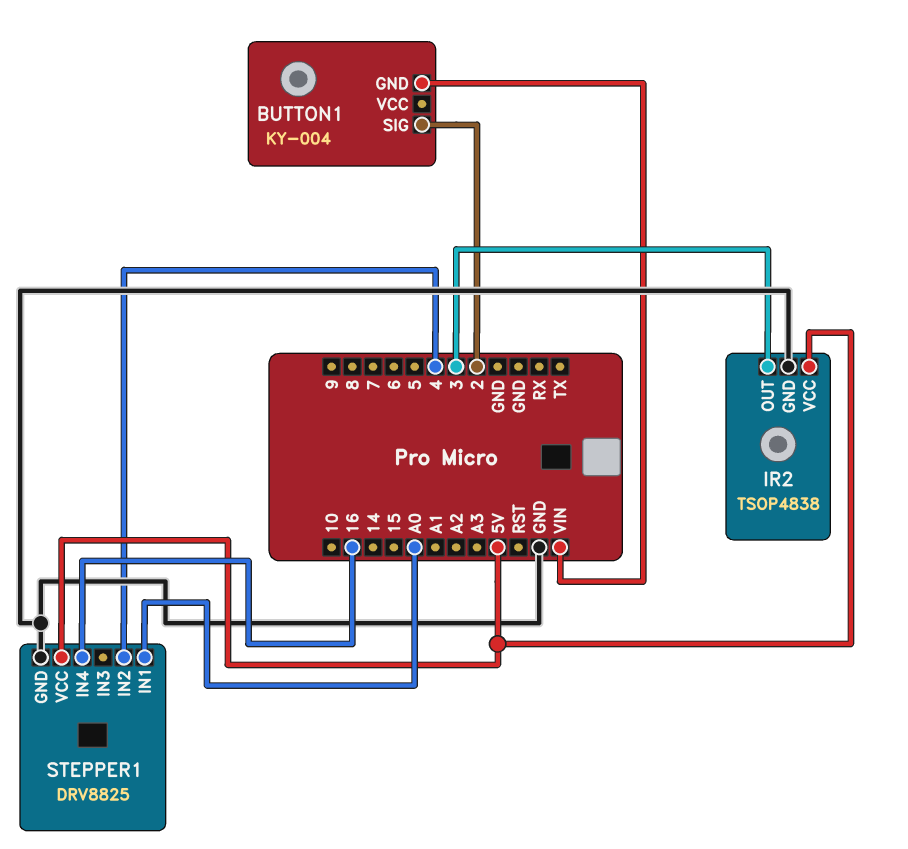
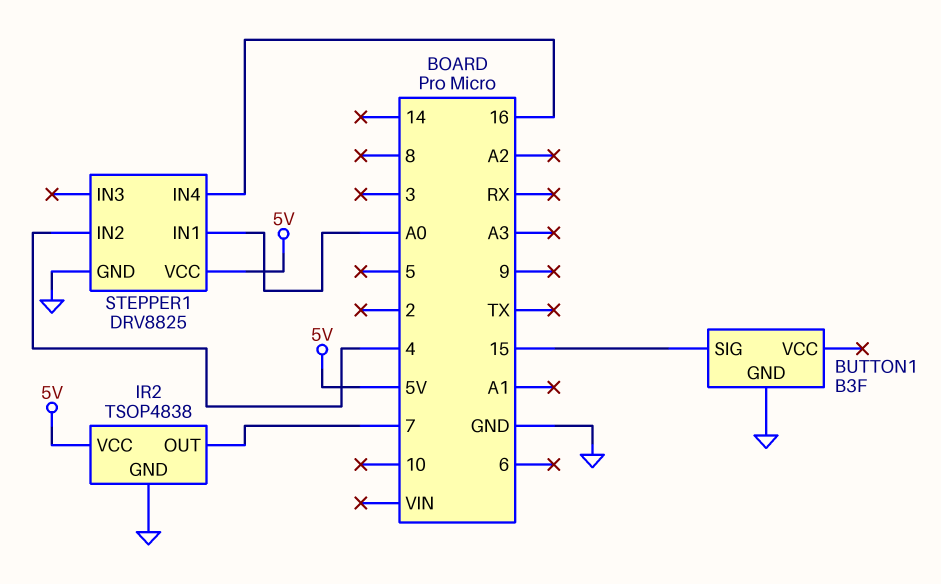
BUTTON1: KY-004 -> B3F
BUTTON1 pin GND: VIN -> GND
BUTTON1 pin SIG: 2 -> 15
IR2 pin OUT: 3 -> 7

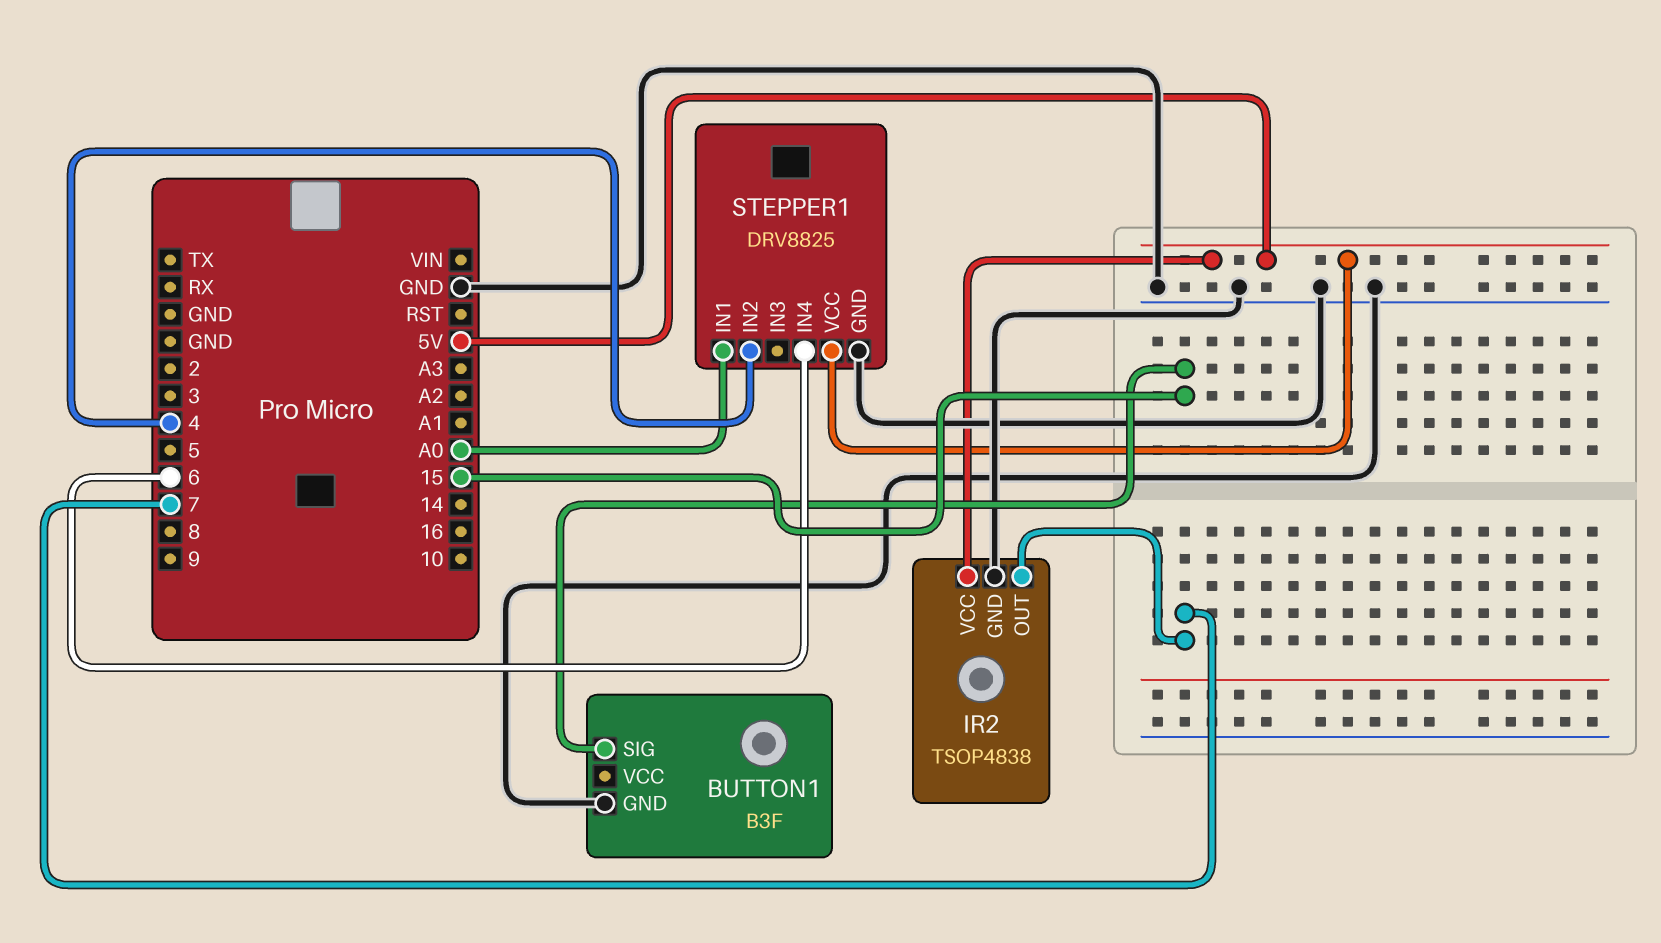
STEPPER1 pin IN4: 16 -> 6

